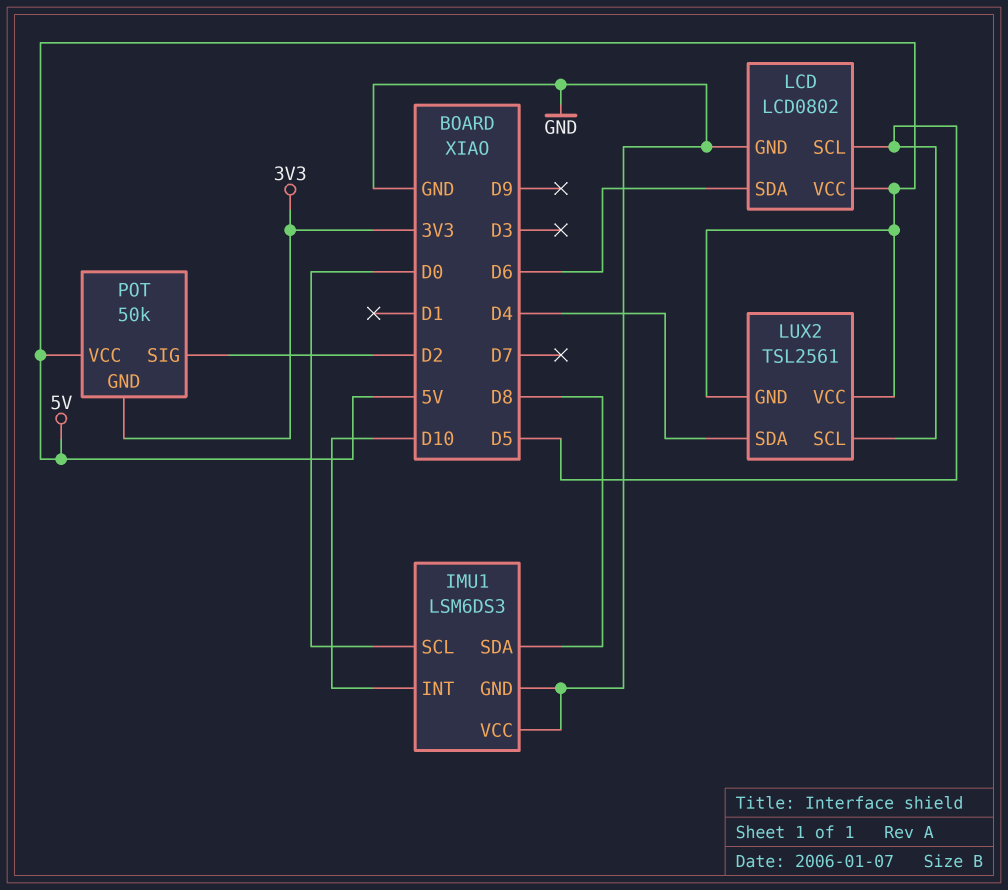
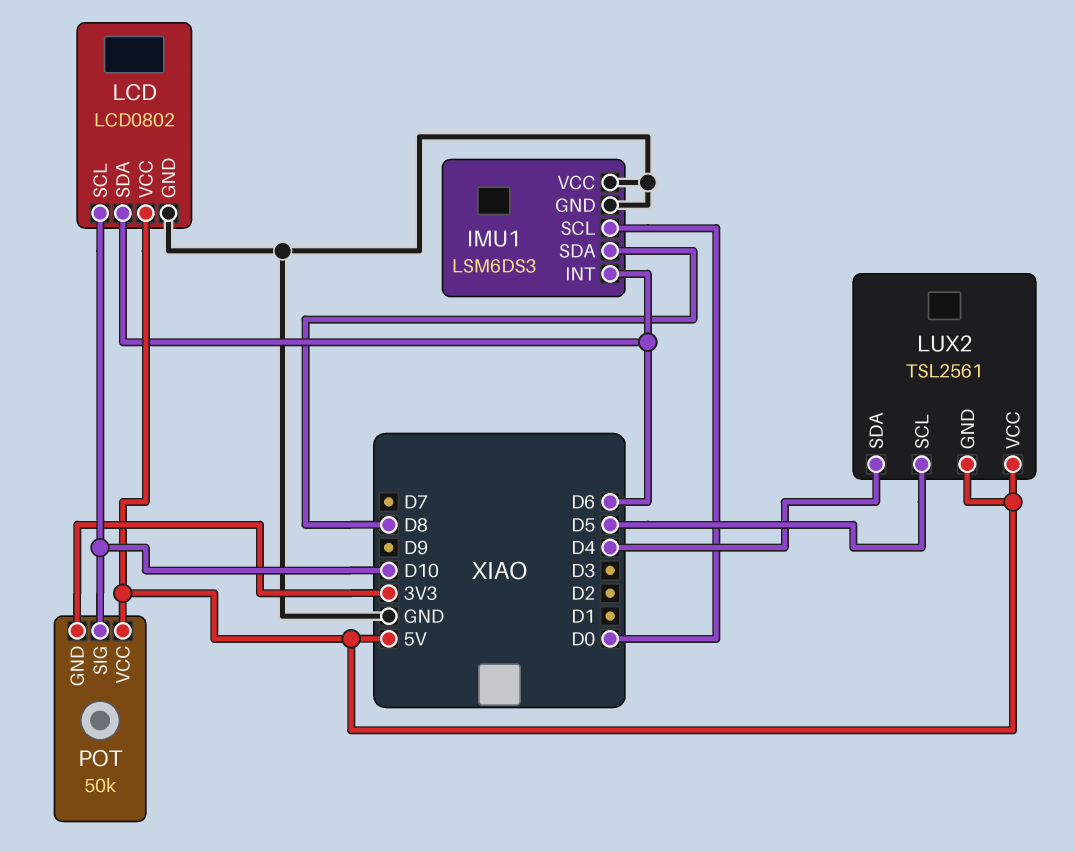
IMU1 pin INT: D10 -> D6
LCD pin SCL: D5 -> D10
POT pin SIG: D2 -> D10

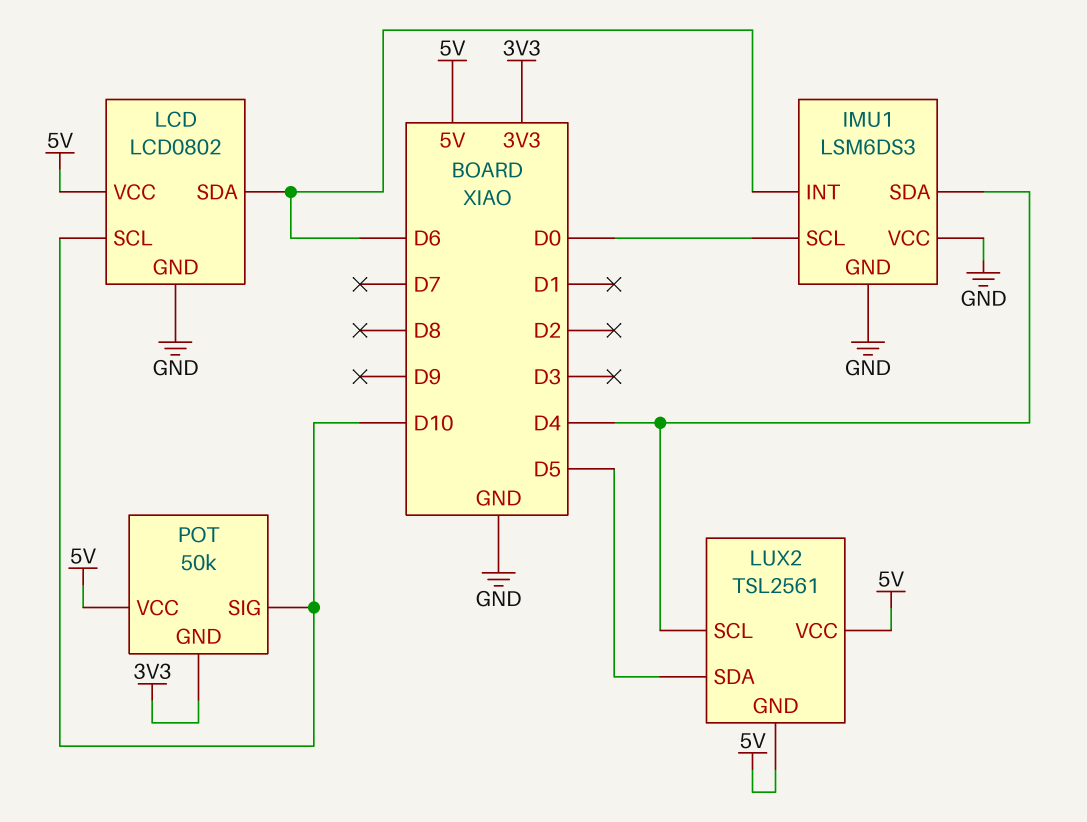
IMU1 pin SDA: D8 -> D4
LUX2 pin SCL: D5 -> D4
LUX2 pin SDA: D4 -> D5

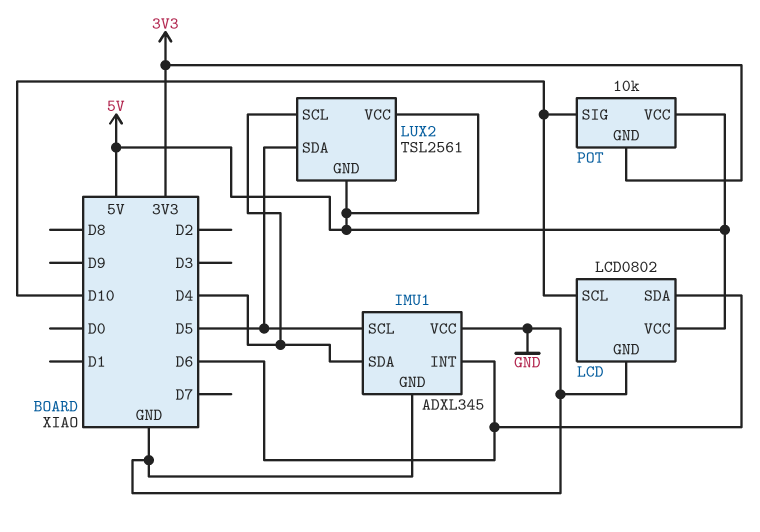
IMU1: LSM6DS3 -> ADXL345
IMU1 pin SCL: D0 -> D5
POT: 50k -> 10k

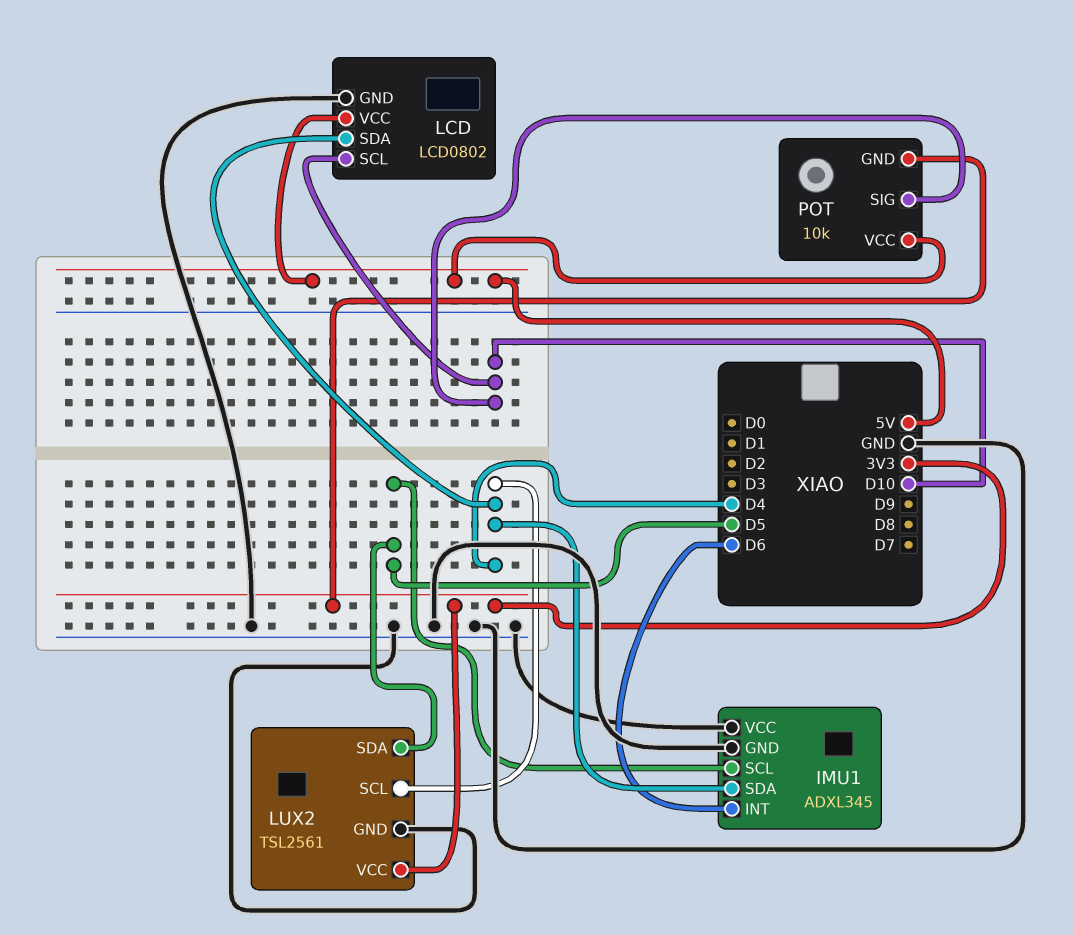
LCD pin SDA: D6 -> D4
LUX2 pin GND: 5V -> GND
LUX2 pin VCC: 5V -> 3V3

